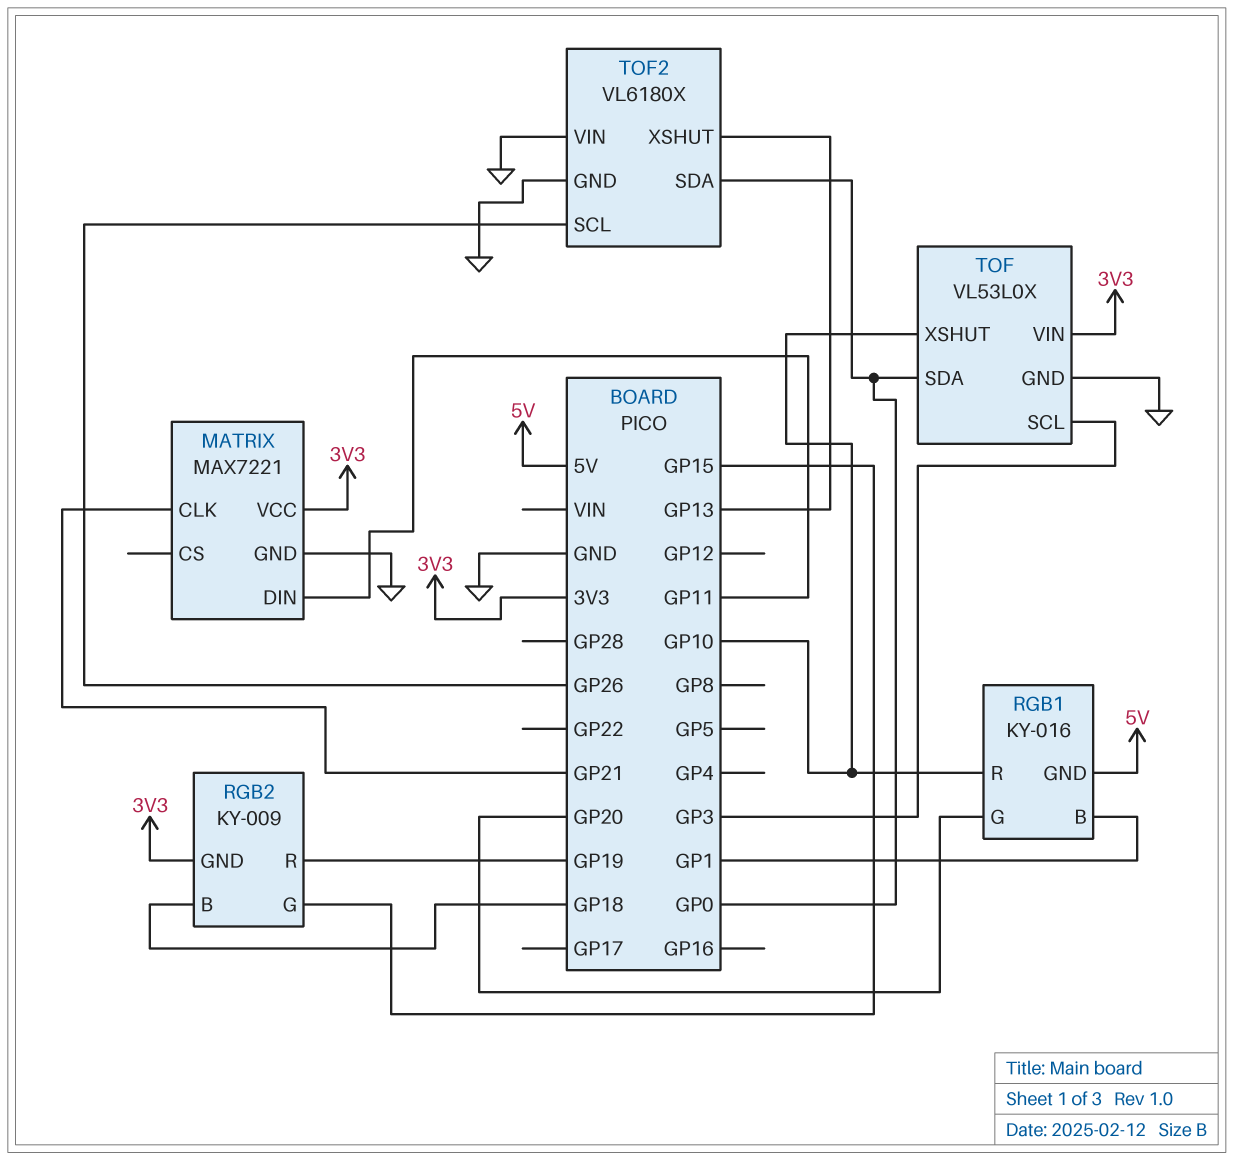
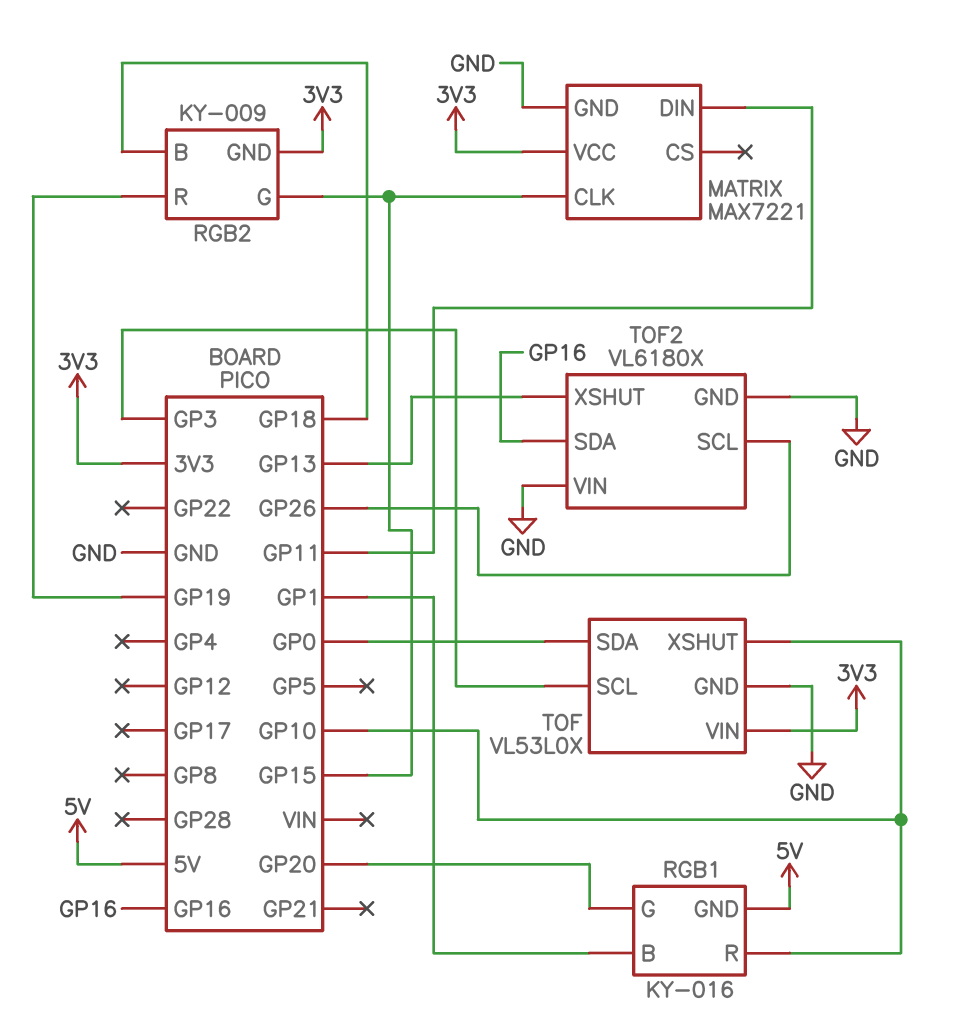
MATRIX pin CLK: GP21 -> GP15
TOF2 pin SDA: GP0 -> GP16

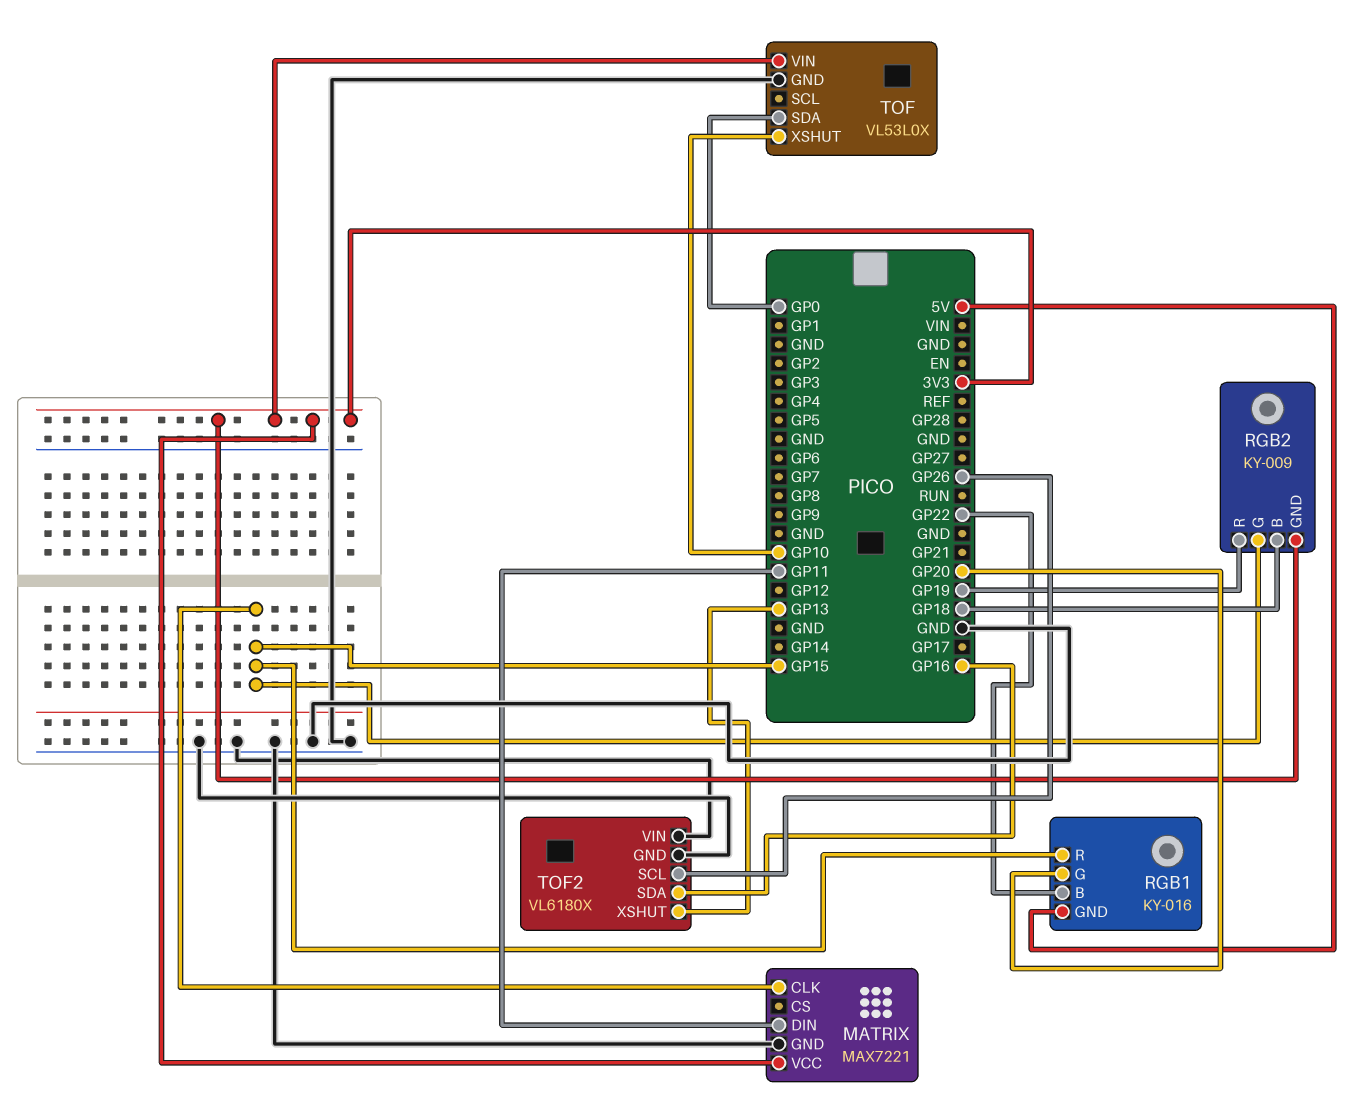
RGB1 pin B: GP1 -> GP22
RGB1 pin R: GP10 -> GP15
TOF pin SCL: GP3 -> none

